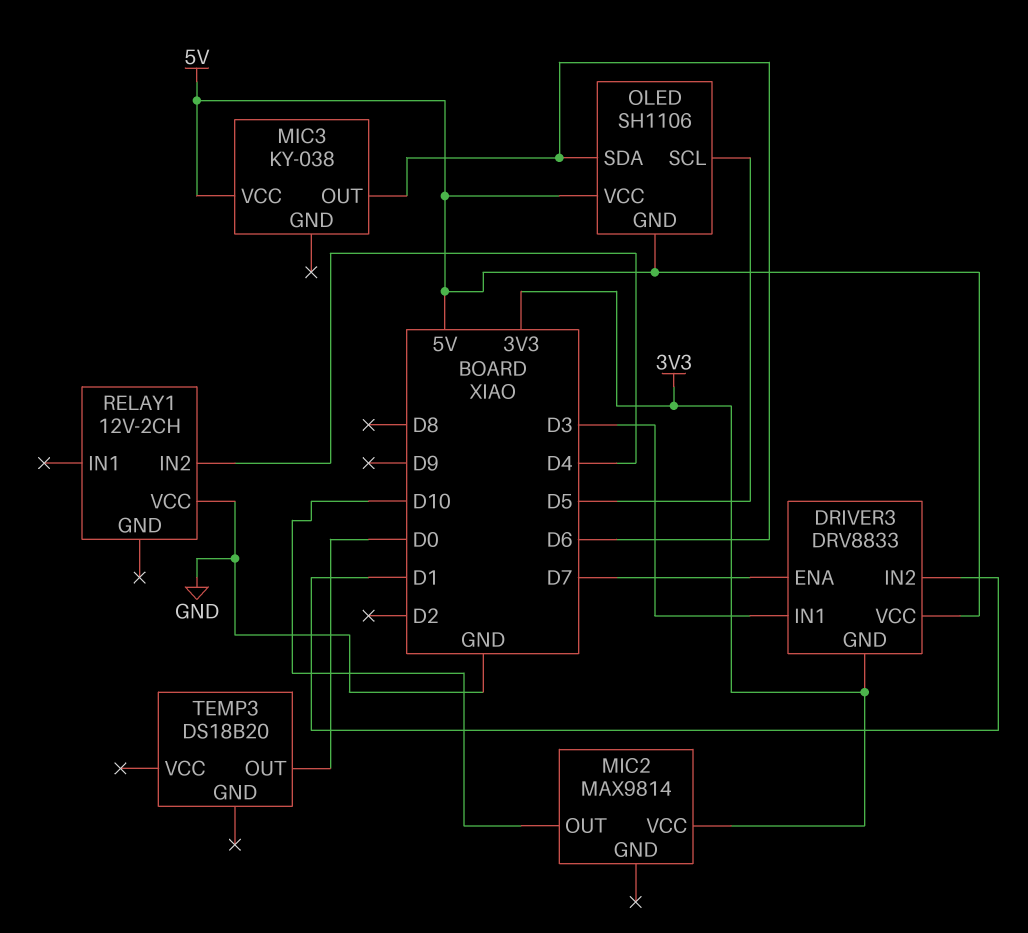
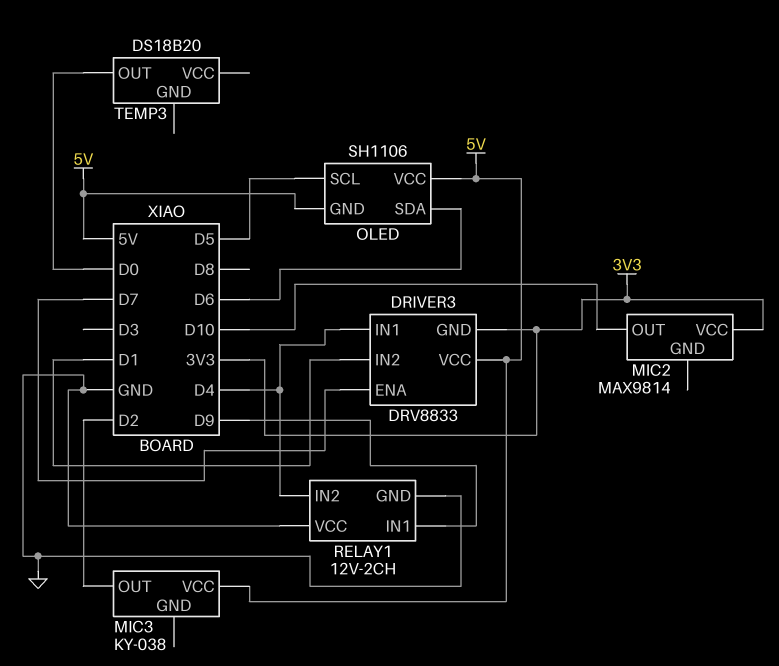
DRIVER3 pin IN1: D3 -> D4
MIC3 pin OUT: D6 -> D2
RELAY1 pin GND: none -> GND
RELAY1 pin IN1: none -> D9

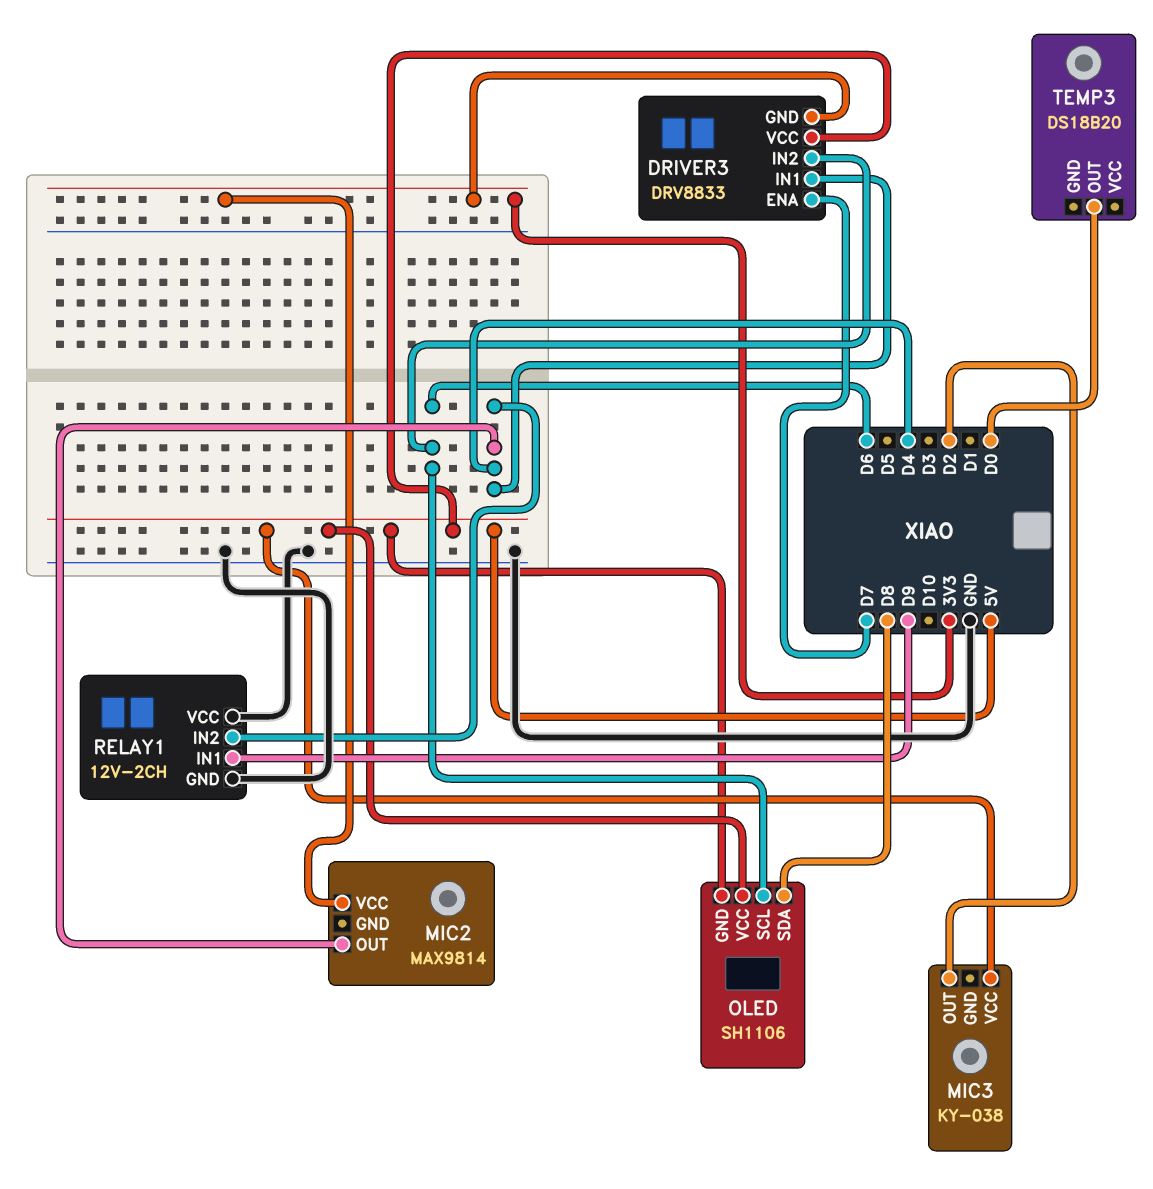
DRIVER3 pin IN2: D1 -> D6
MIC2 pin OUT: D10 -> D4
OLED pin SCL: D5 -> D6
OLED pin SDA: D6 -> D8

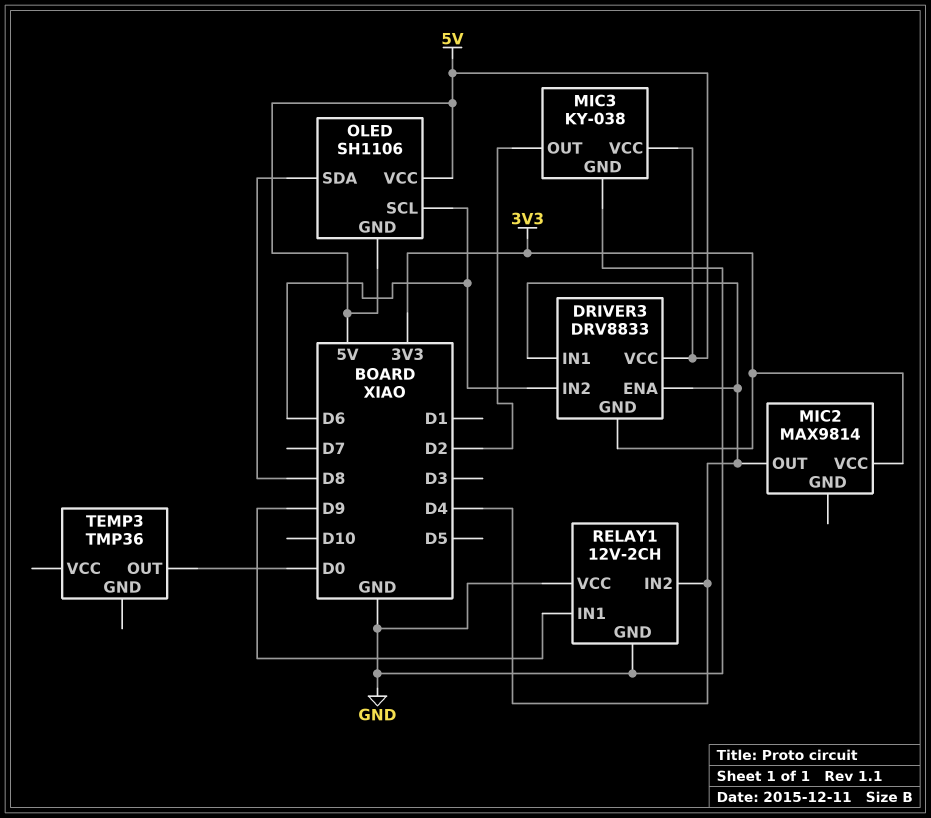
DRIVER3 pin ENA: D7 -> D4
MIC3 pin GND: none -> GND
TEMP3: DS18B20 -> TMP36

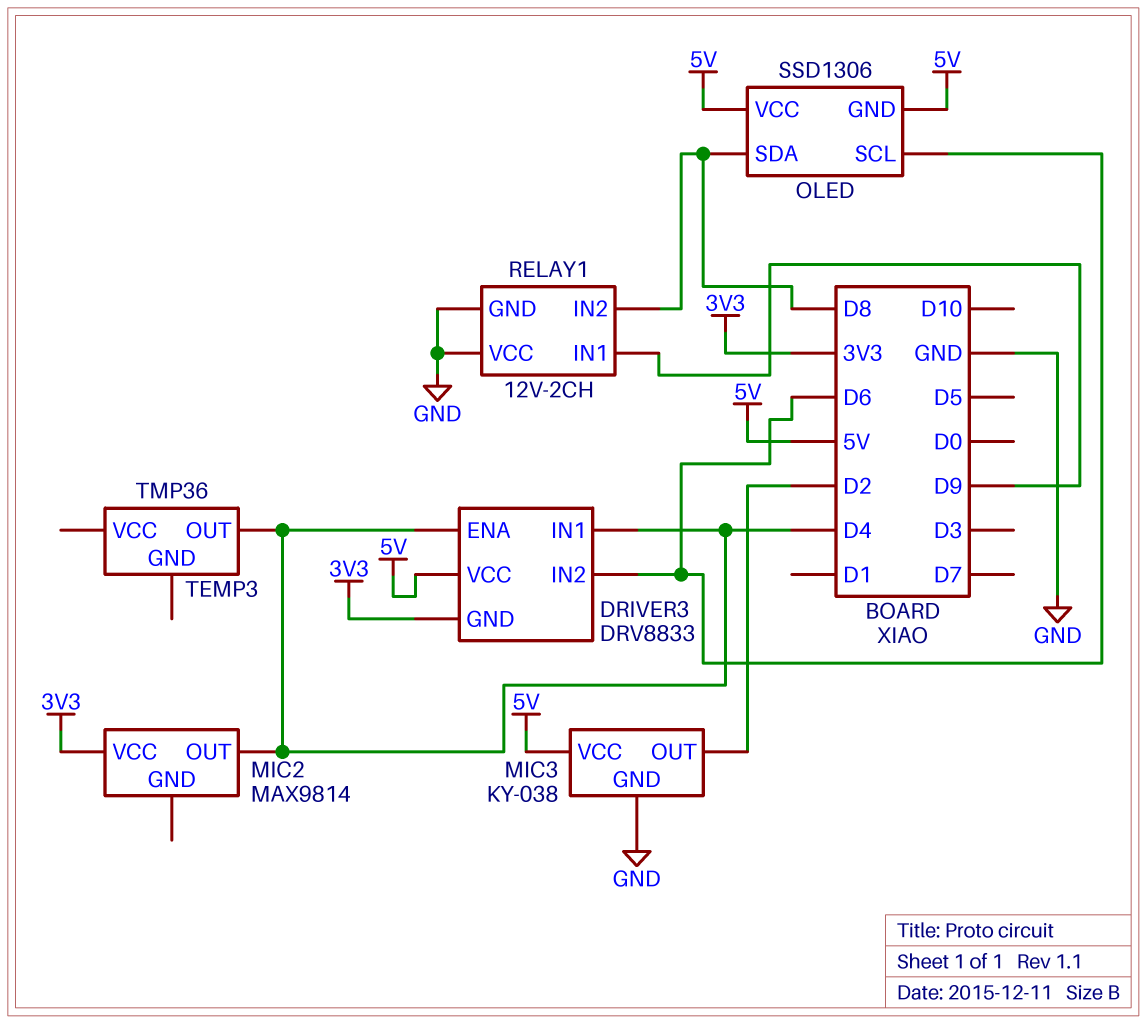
OLED: SH1106 -> SSD1306
RELAY1 pin IN2: D4 -> D8
TEMP3 pin OUT: D0 -> D4

